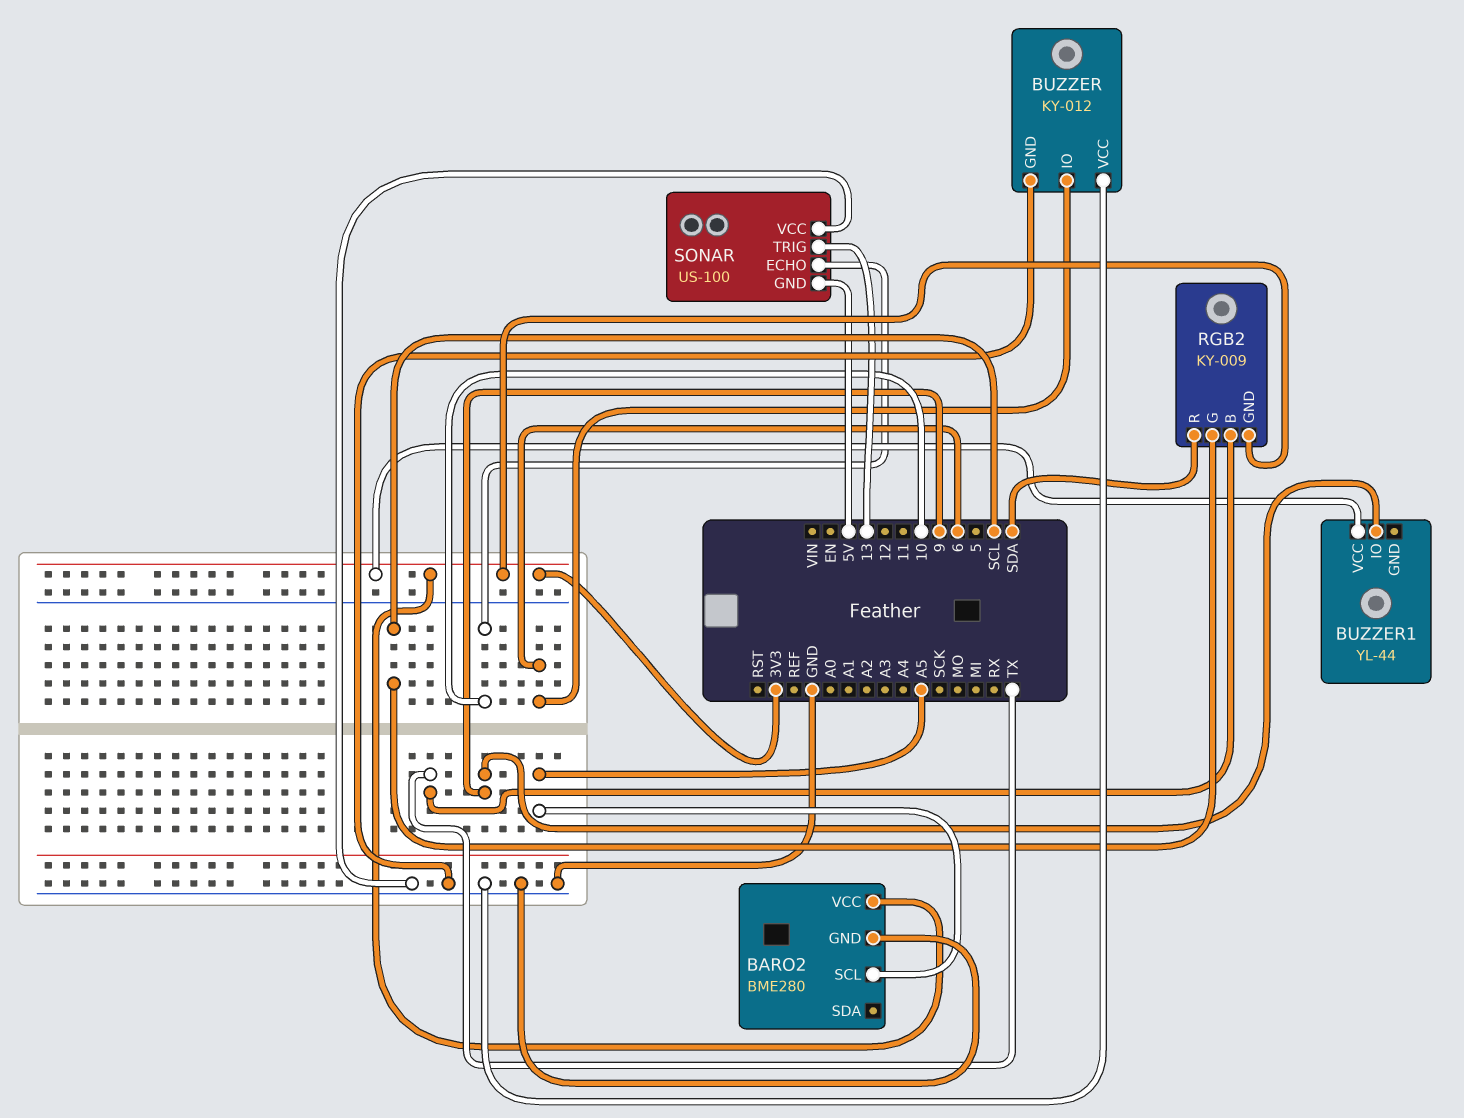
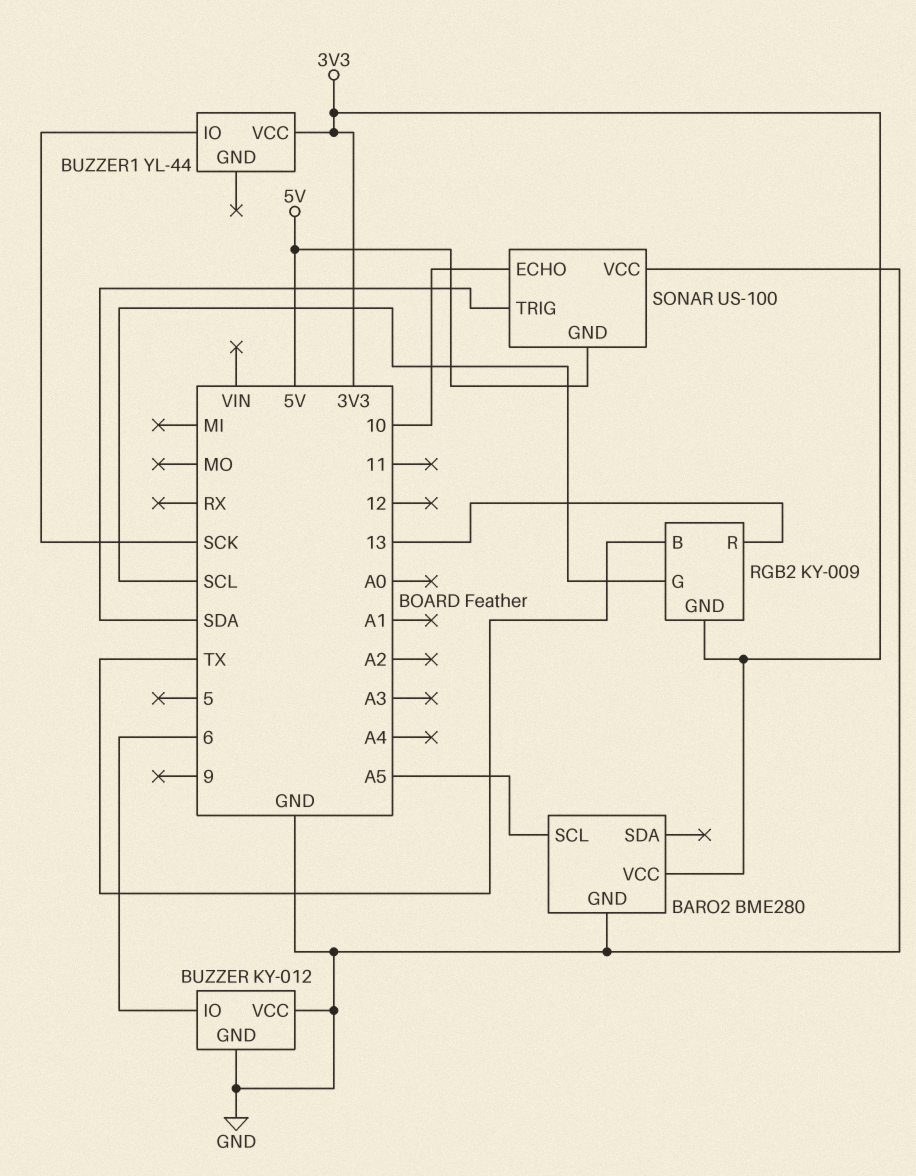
BUZZER1 pin IO: 9 -> SCK
RGB2 pin R: SDA -> 13
SONAR pin TRIG: 13 -> SDA

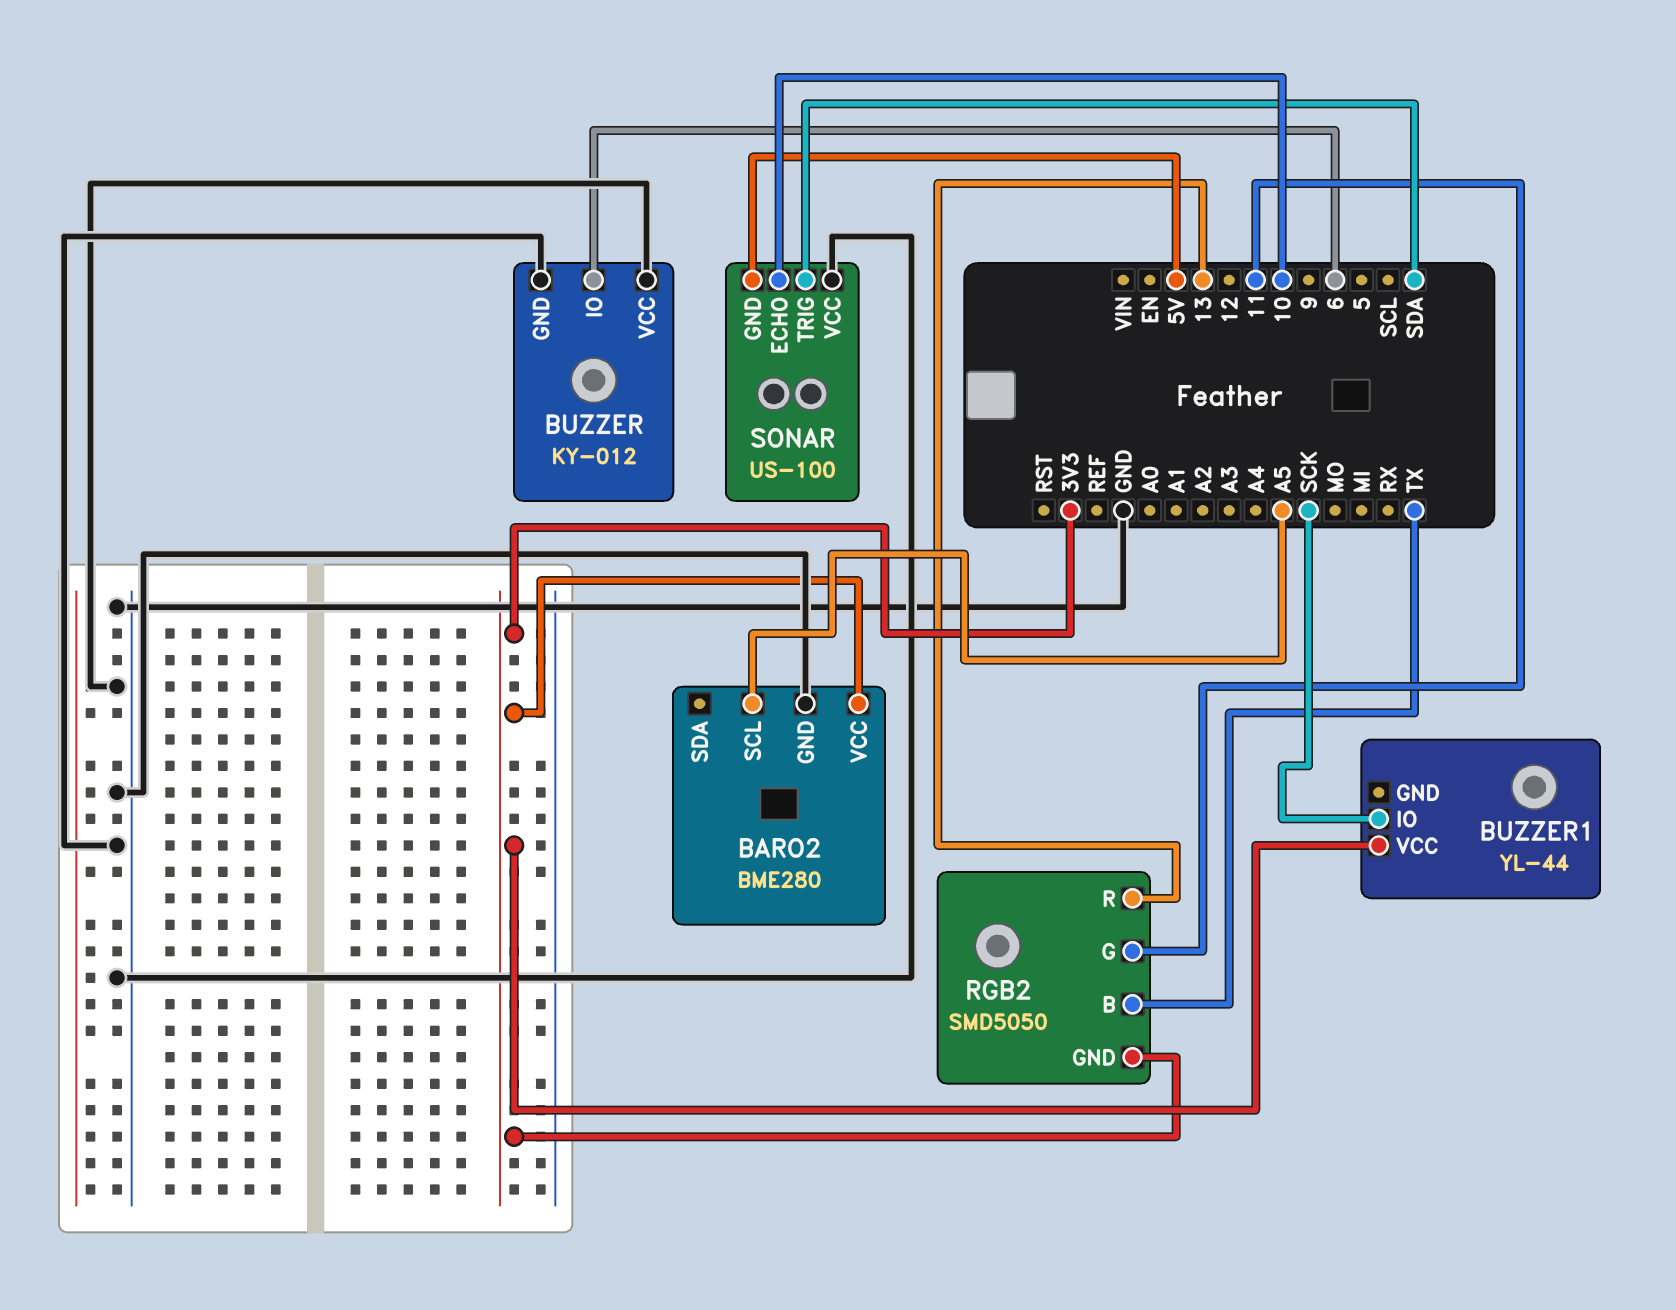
RGB2: KY-009 -> SMD5050
RGB2 pin G: SCL -> 11

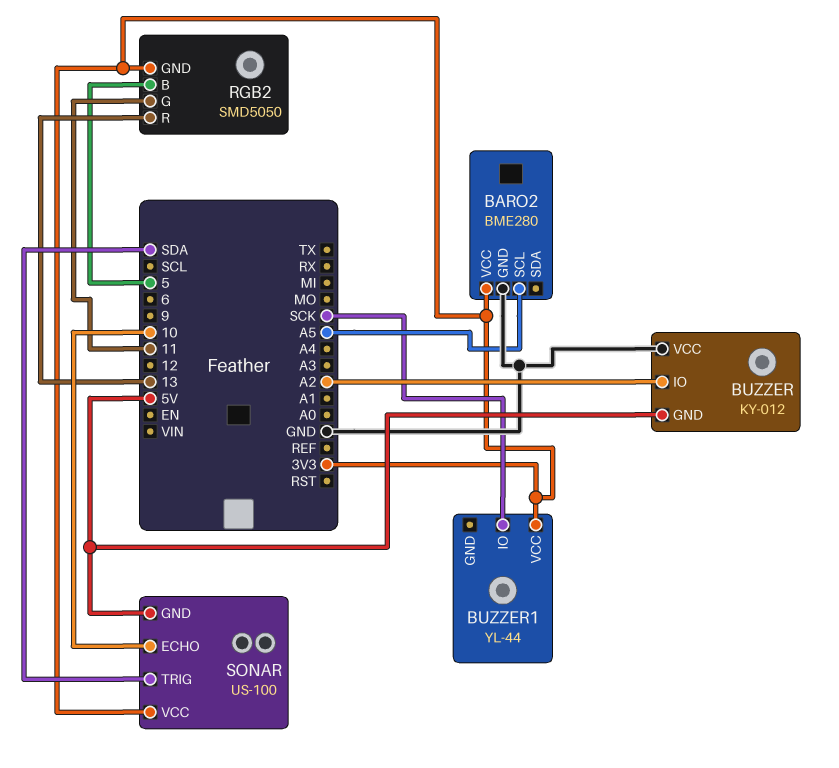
BUZZER pin GND: GND -> 5V
BUZZER pin IO: 6 -> A2
RGB2 pin B: TX -> 5
SONAR pin VCC: GND -> 3V3

